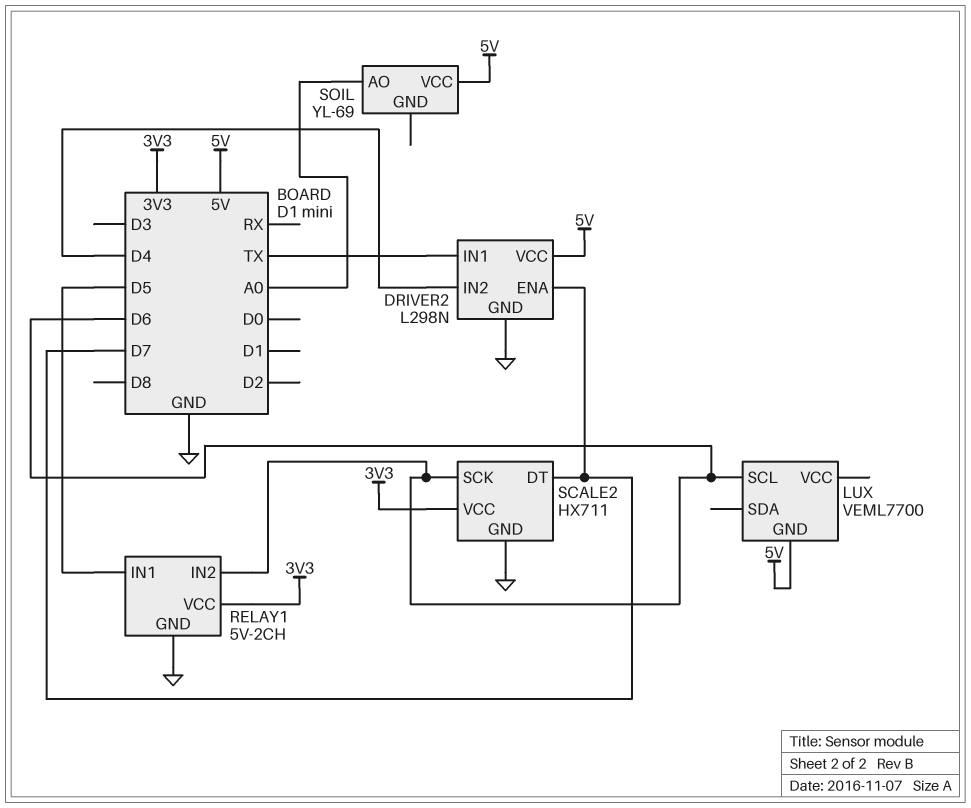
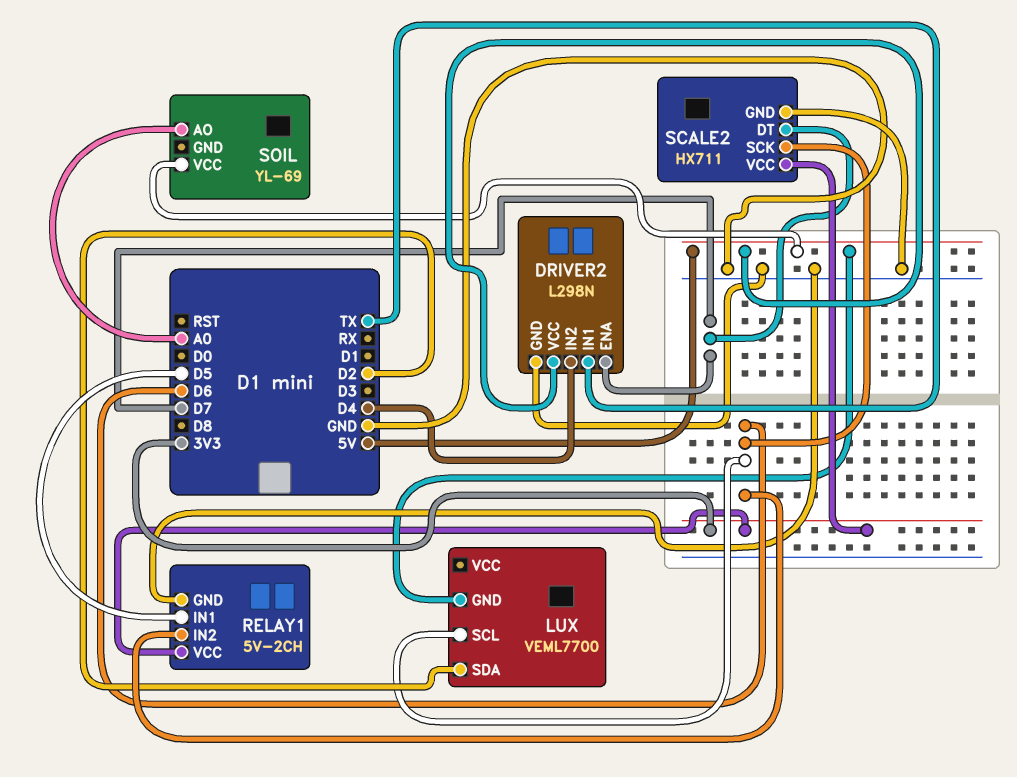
LUX pin SDA: none -> D2

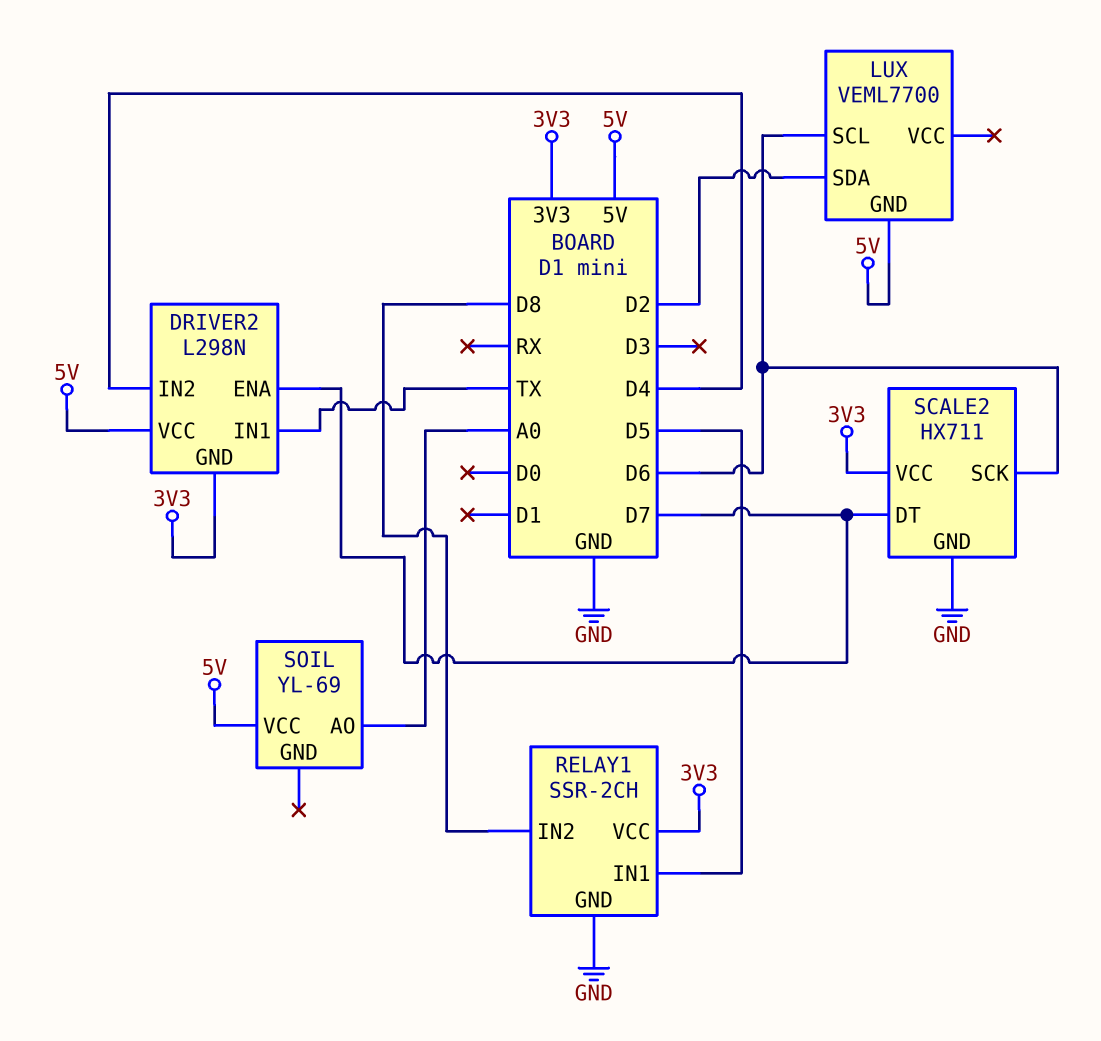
DRIVER2 pin GND: GND -> 3V3
RELAY1: 5V-2CH -> SSR-2CH
RELAY1 pin IN2: D6 -> D8

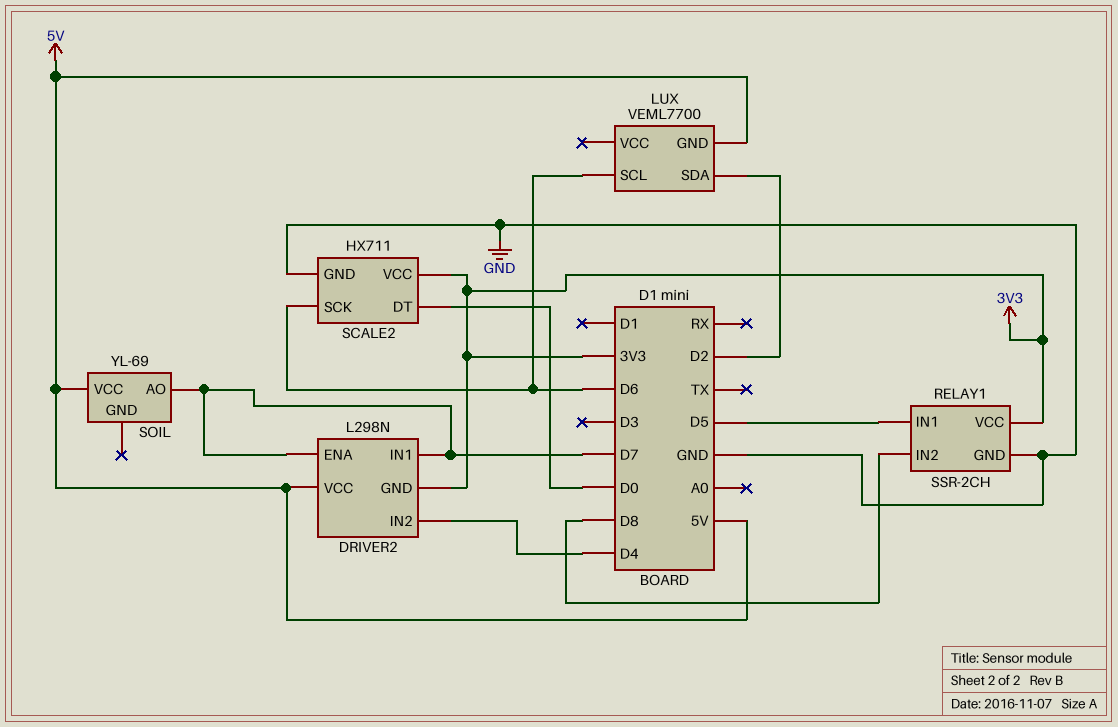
DRIVER2 pin IN1: TX -> D7
SCALE2 pin DT: D7 -> D0
SOIL pin AO: A0 -> D7

